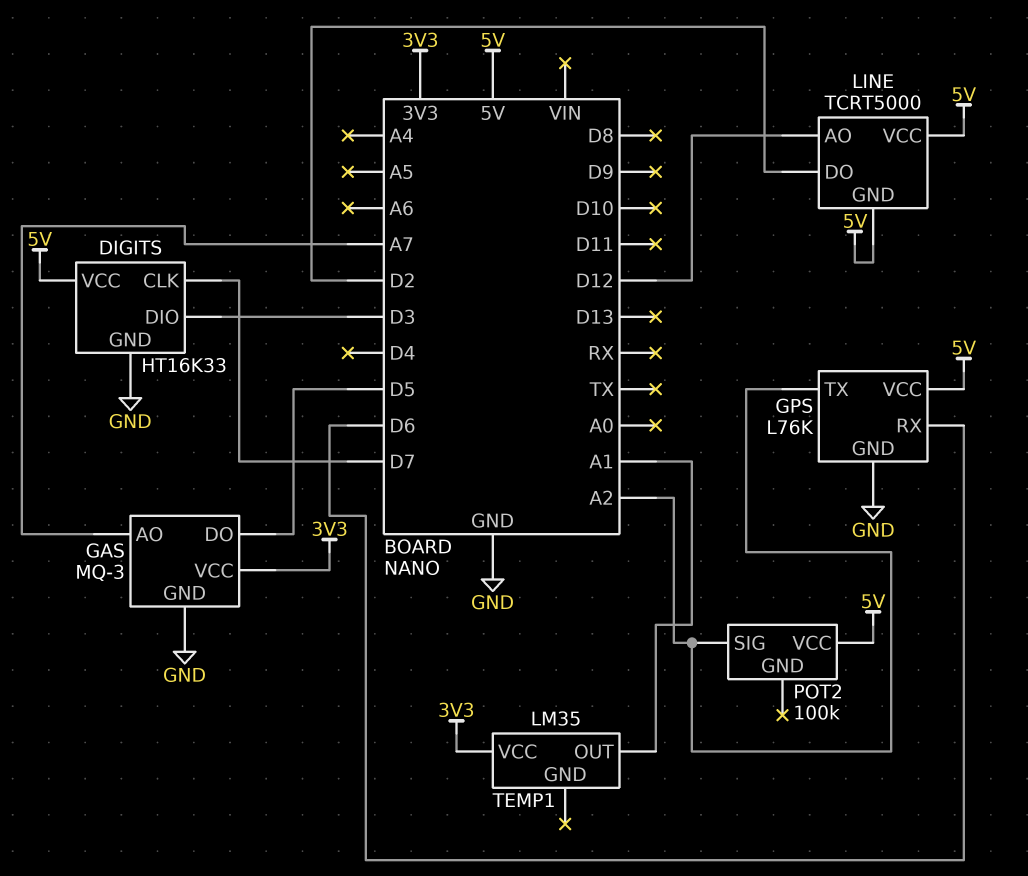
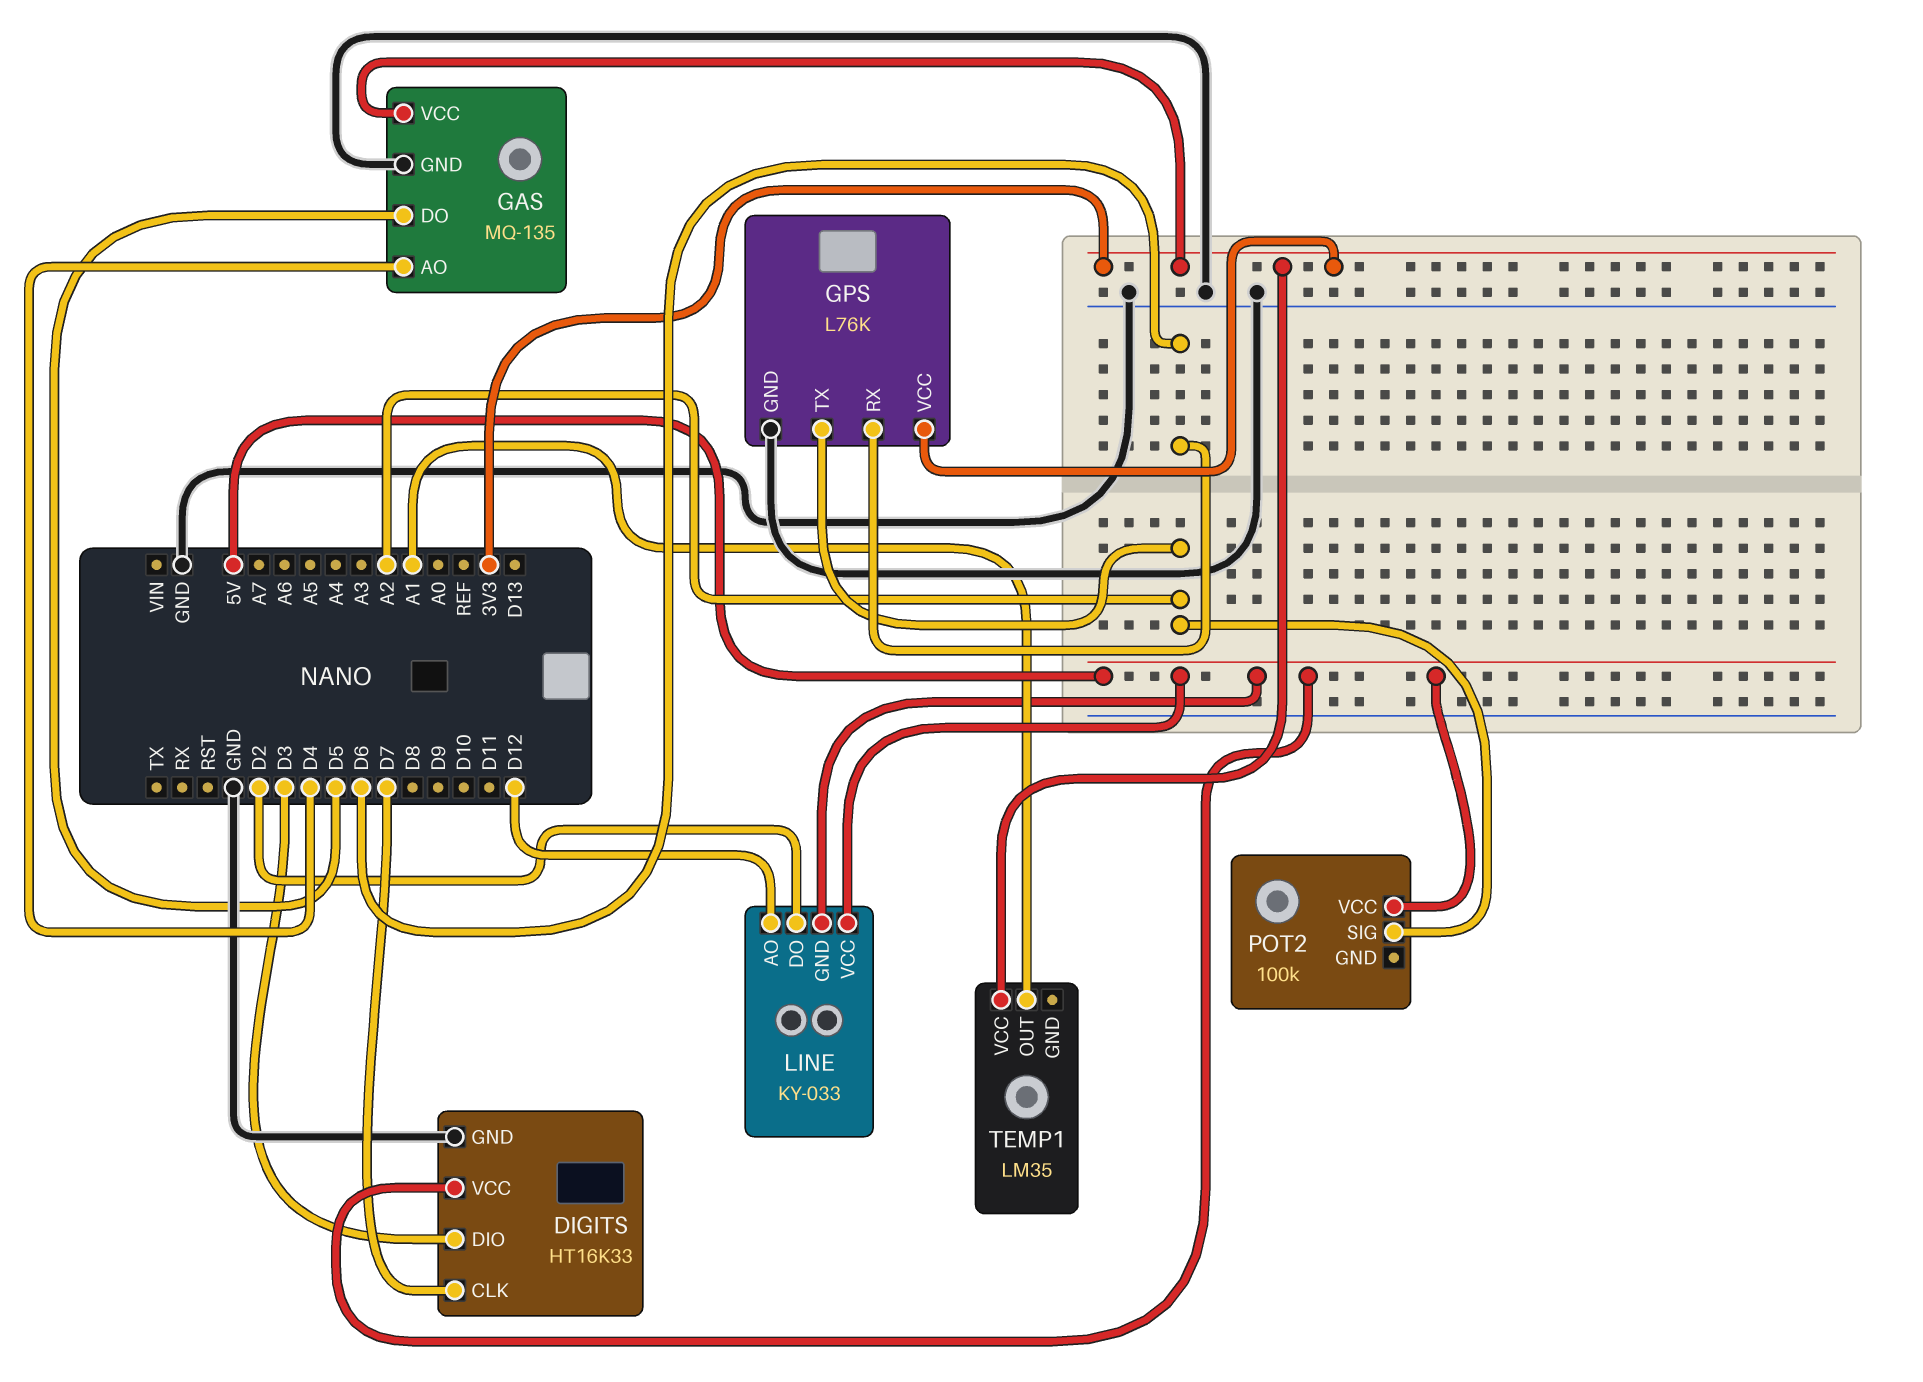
GAS: MQ-3 -> MQ-135
GAS pin AO: A7 -> D4
GPS pin VCC: 5V -> 3V3
LINE: TCRT5000 -> KY-033

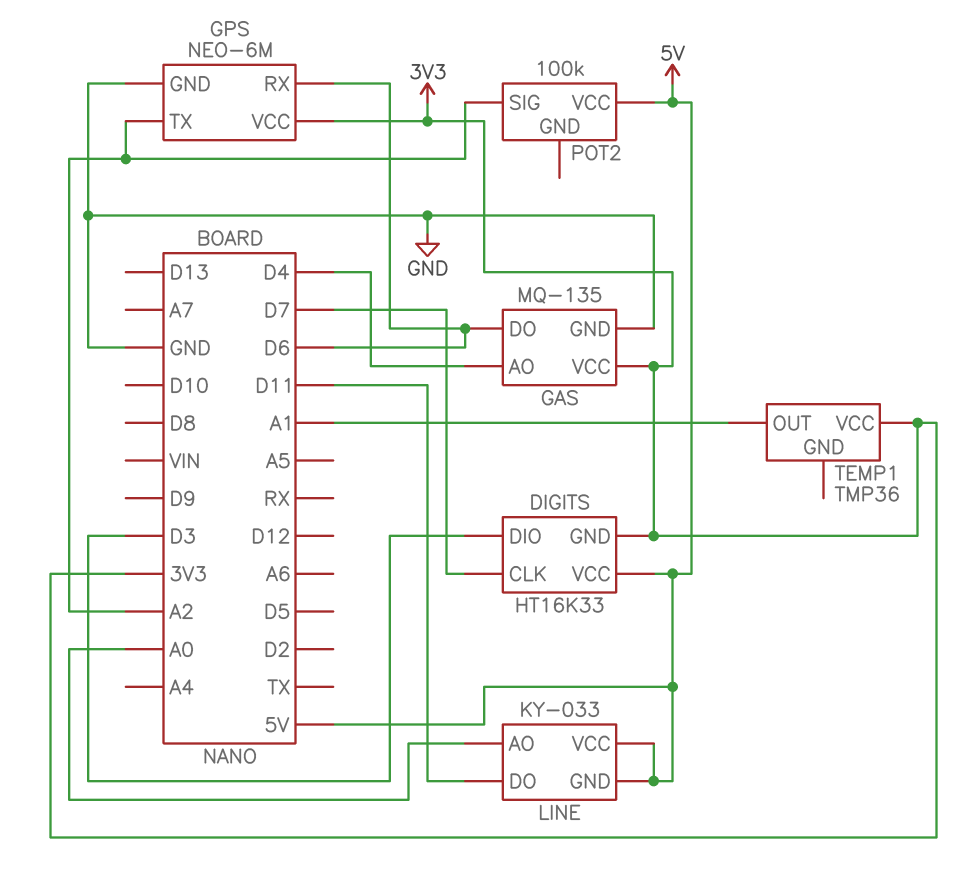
DIGITS pin GND: GND -> 3V3
GAS pin DO: D5 -> D6
GPS: L76K -> NEO-6M
LINE pin AO: D12 -> A0
LINE pin DO: D2 -> D11
TEMP1: LM35 -> TMP36

